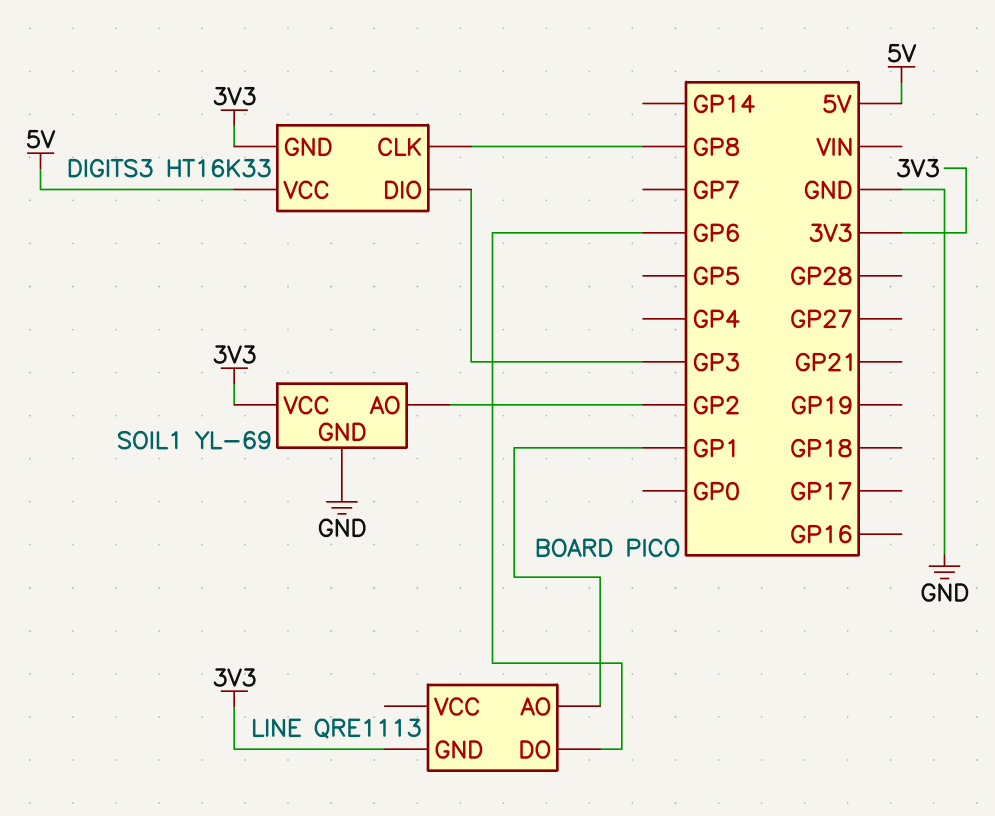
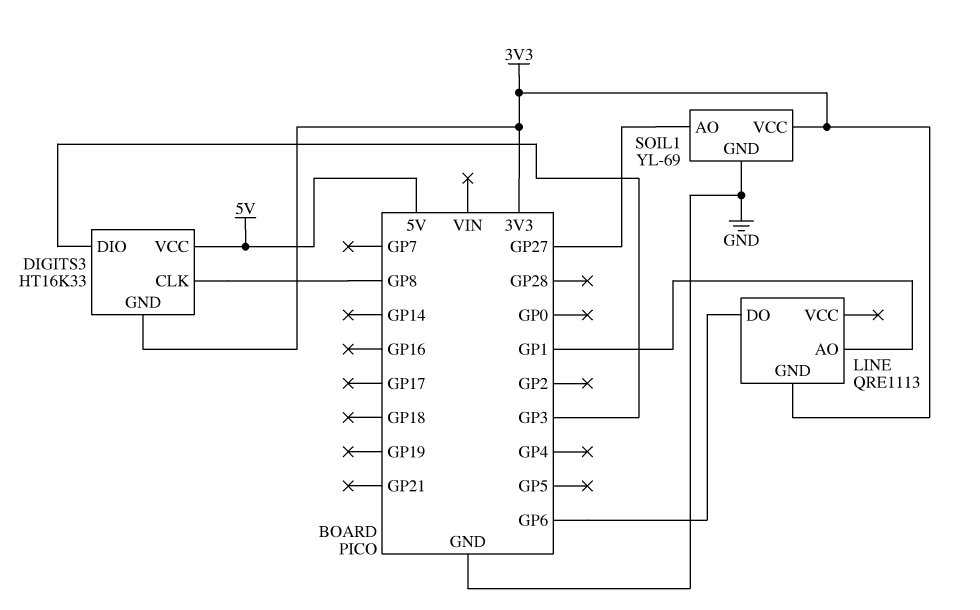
SOIL1 pin AO: GP2 -> GP27

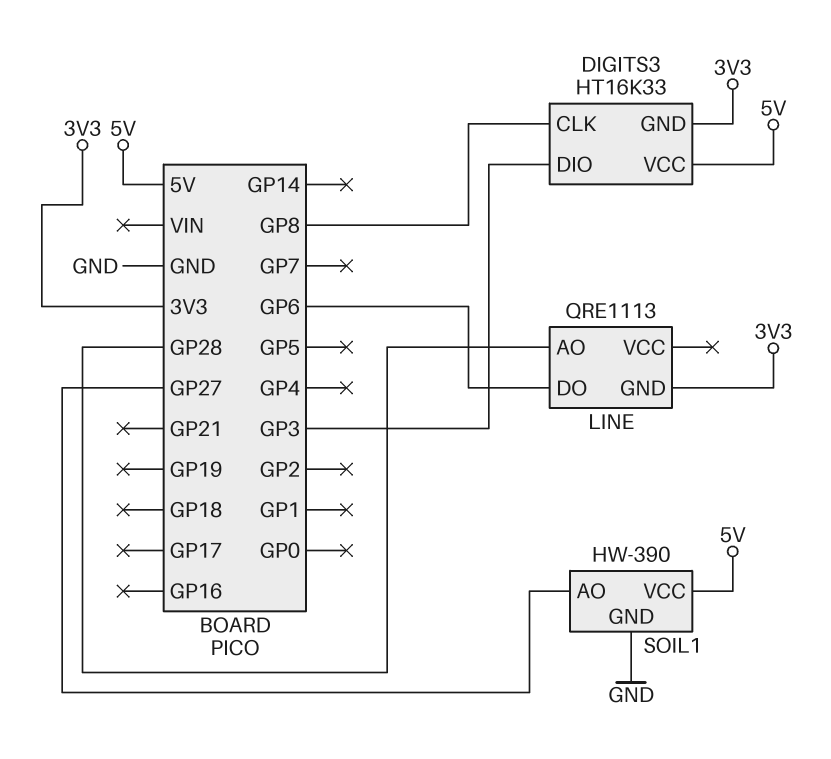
LINE pin AO: GP1 -> GP28
SOIL1: YL-69 -> HW-390
SOIL1 pin VCC: 3V3 -> 5V

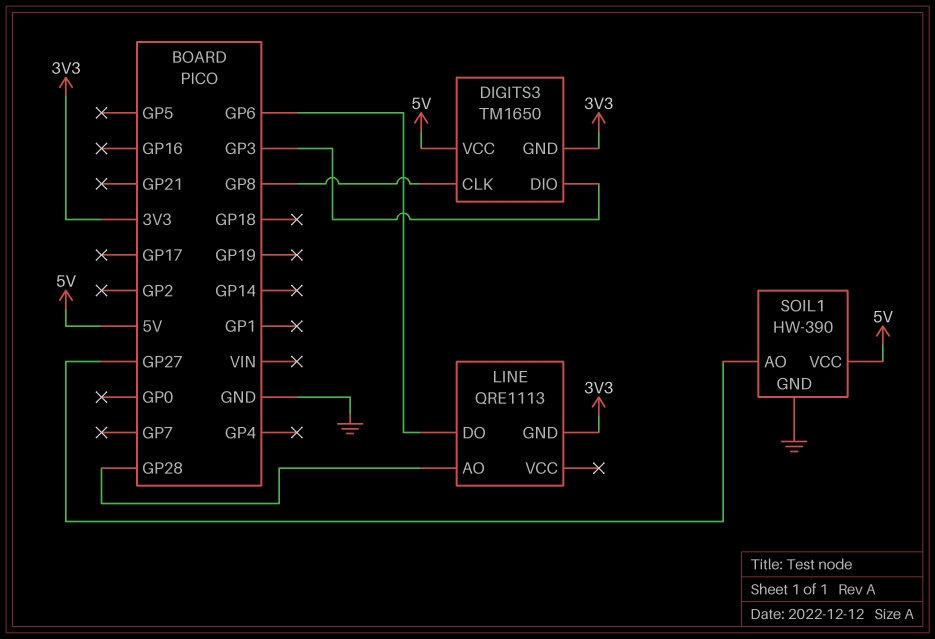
DIGITS3: HT16K33 -> TM1650

